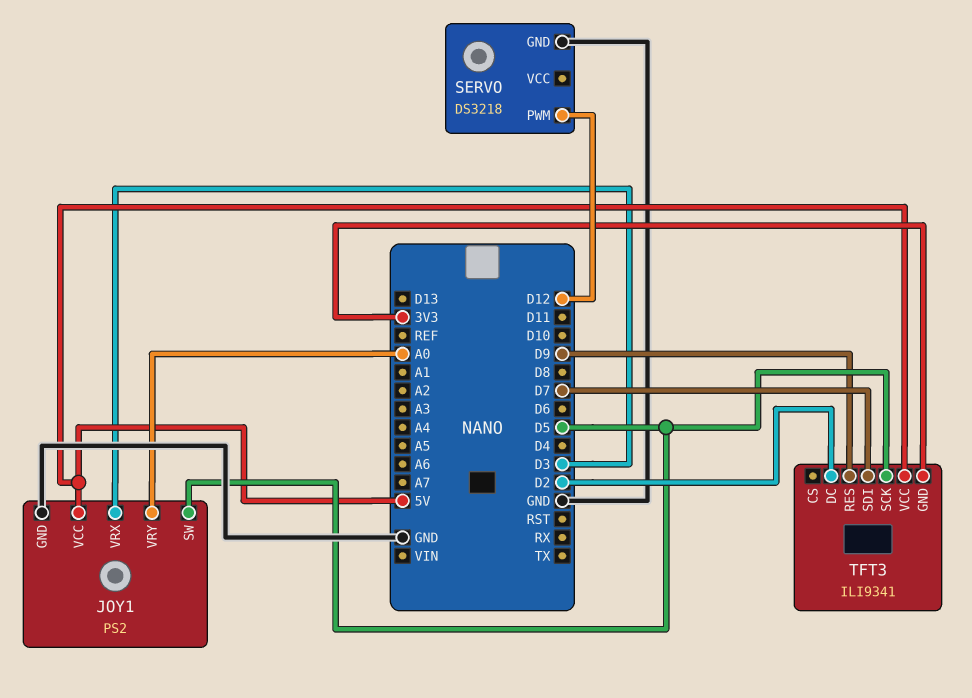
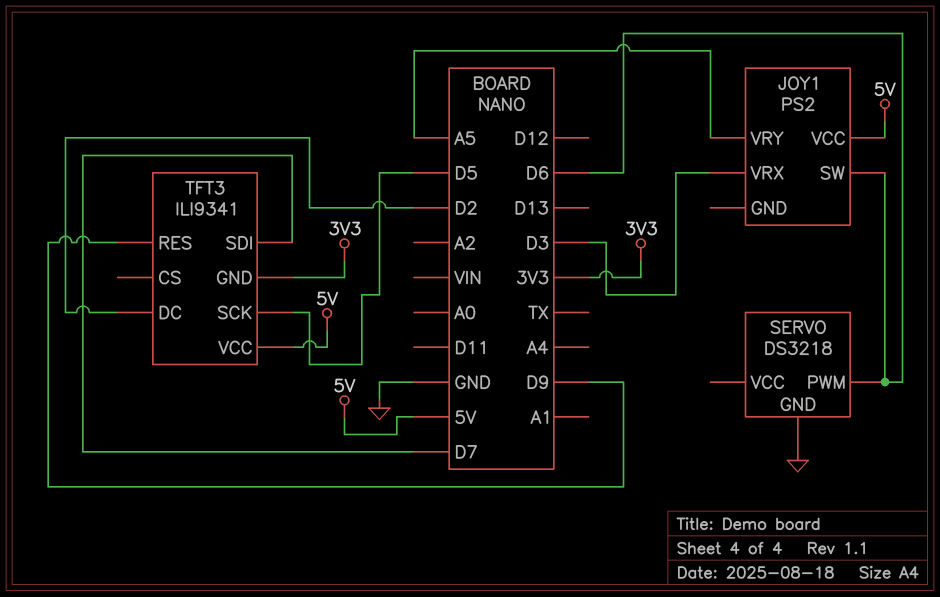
JOY1 pin GND: GND -> none
JOY1 pin SW: D5 -> D6
JOY1 pin VRY: A0 -> A5
SERVO pin PWM: D12 -> D6

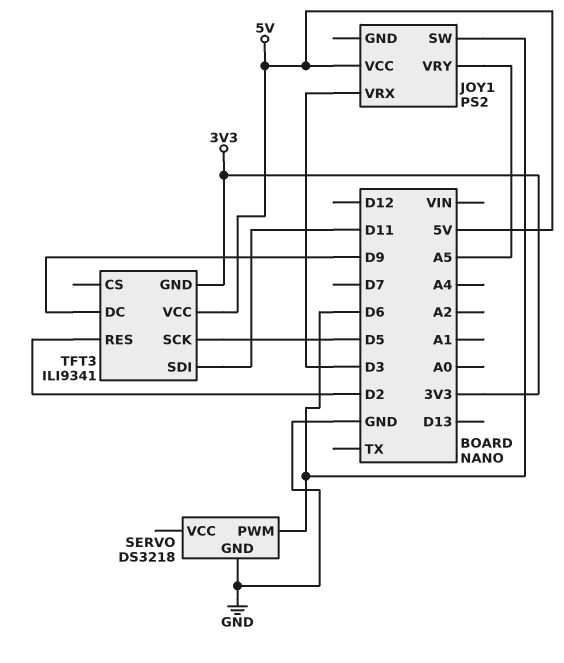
TFT3 pin DC: D2 -> D9
TFT3 pin RES: D9 -> D2
TFT3 pin SDI: D7 -> D11

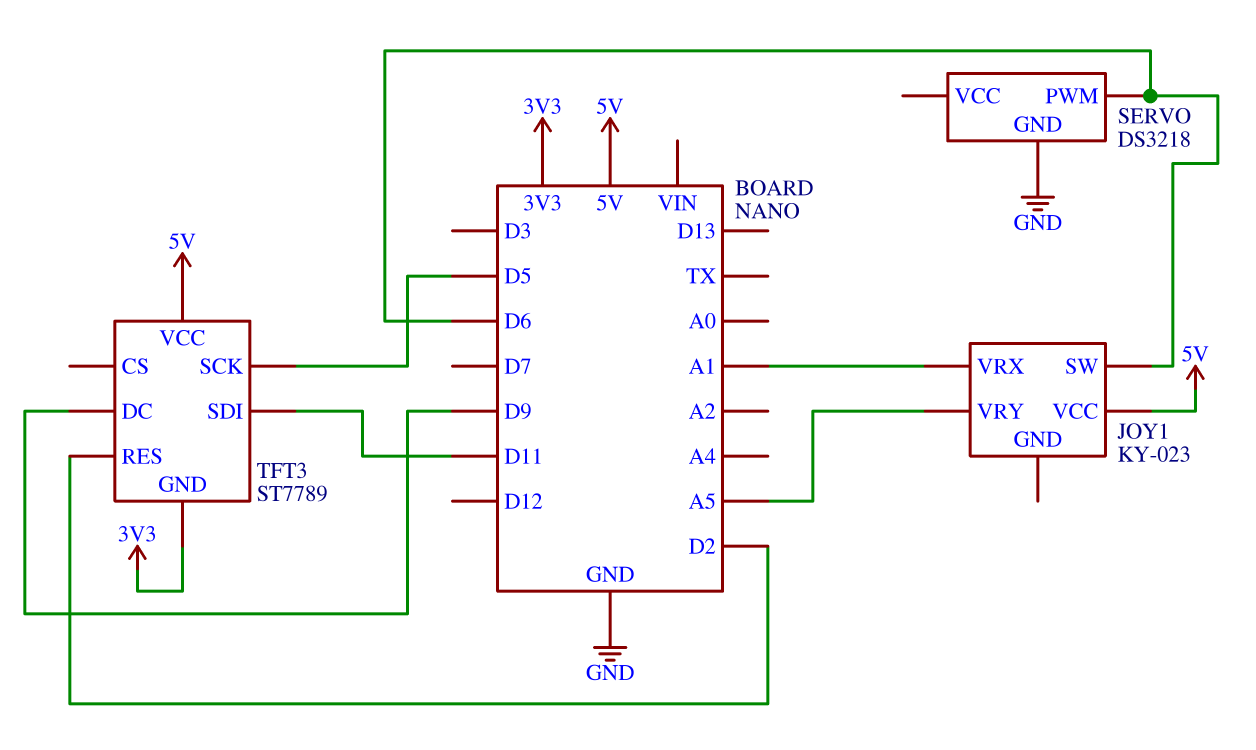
JOY1: PS2 -> KY-023
JOY1 pin VRX: D3 -> A1
TFT3: ILI9341 -> ST7789

